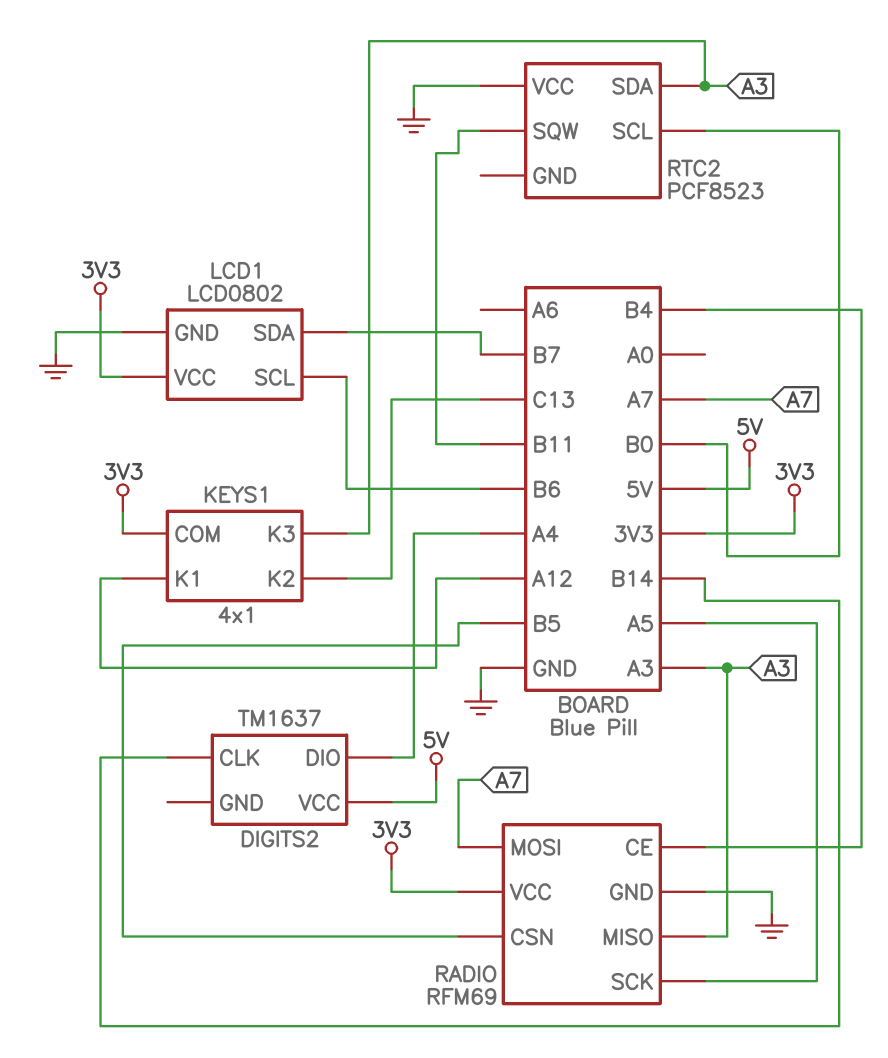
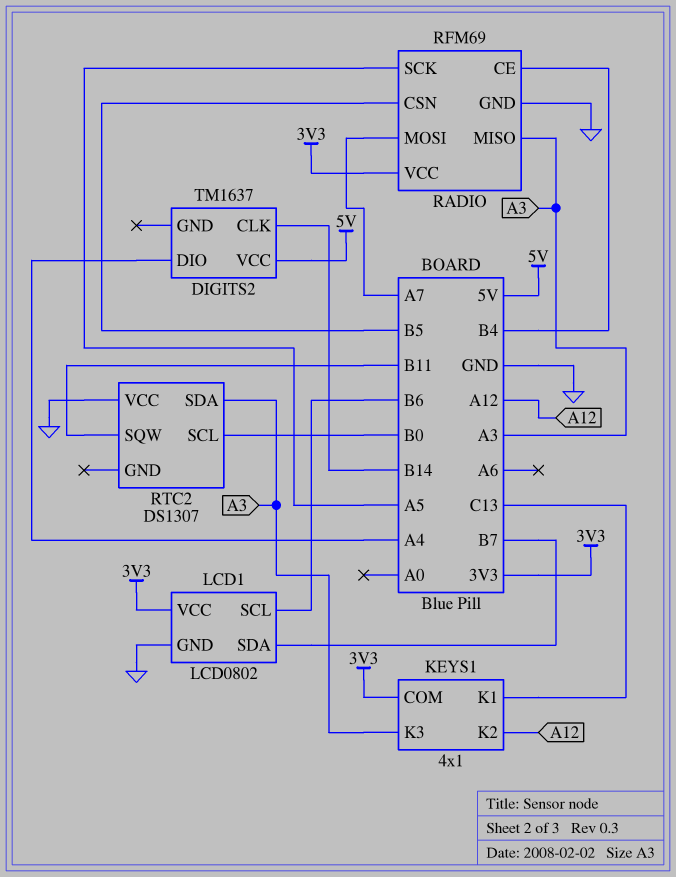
KEYS1 pin K1: A12 -> C13
KEYS1 pin K2: C13 -> A12
RTC2: PCF8523 -> DS1307

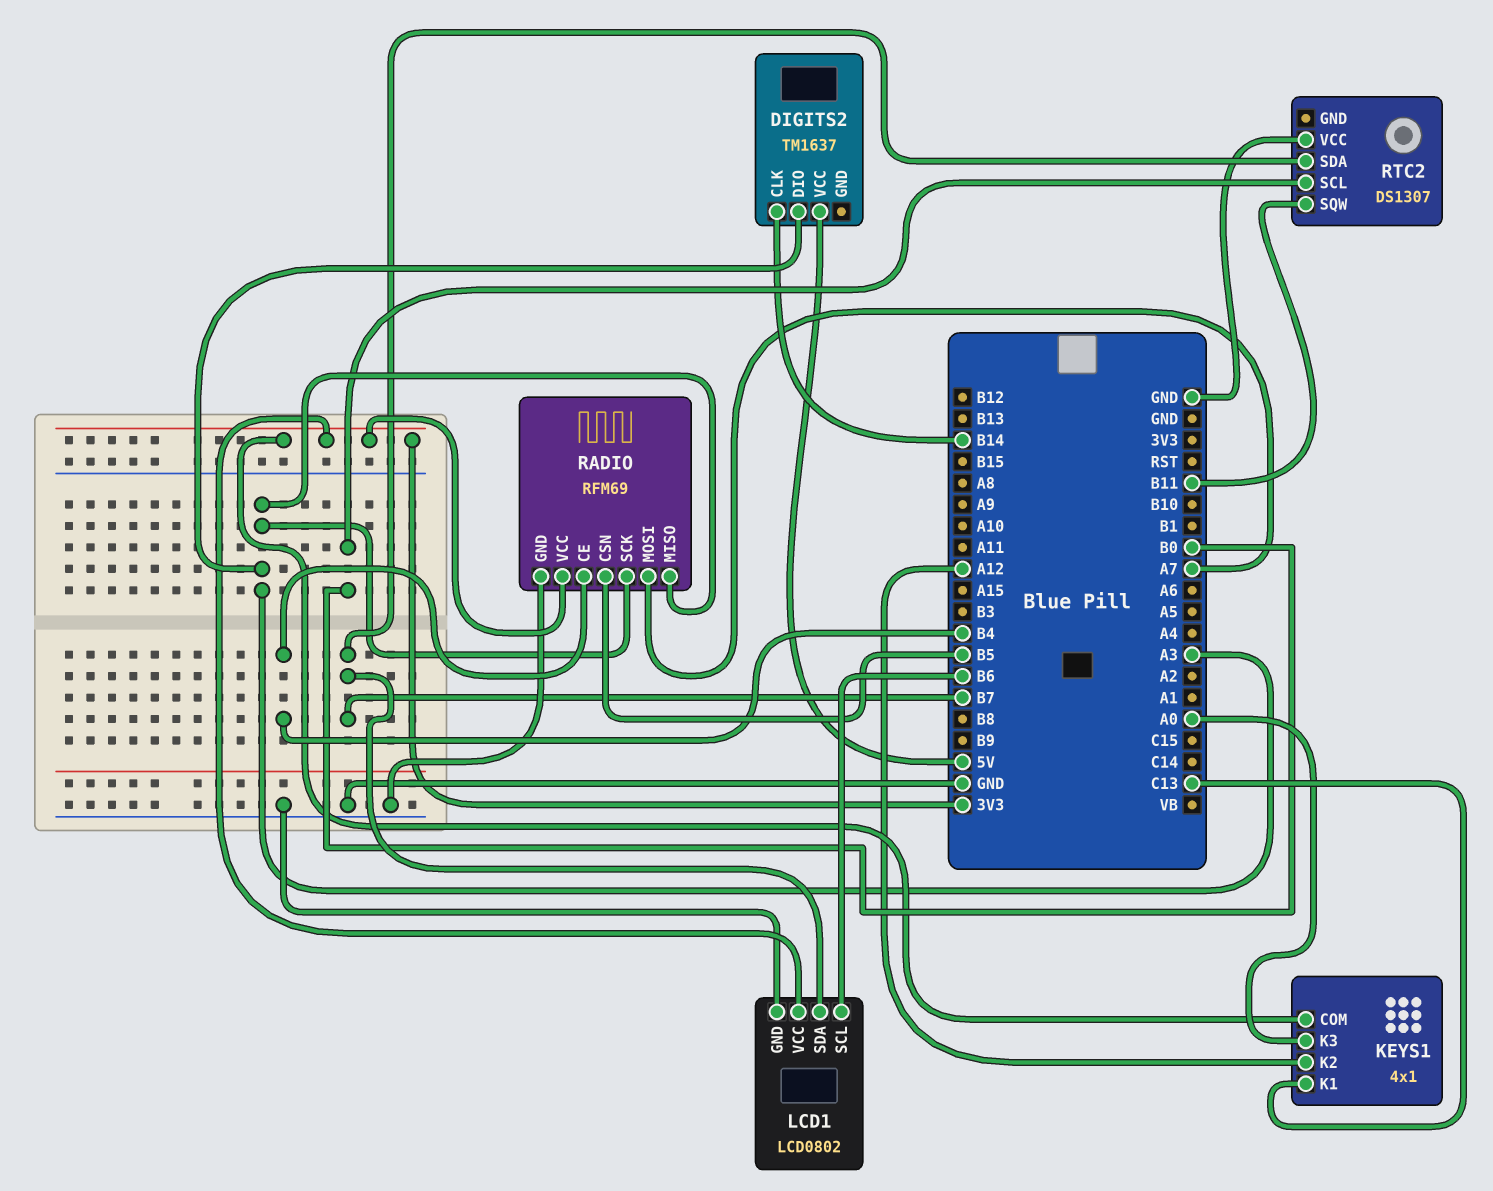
DIGITS2 pin DIO: A4 -> A3
KEYS1 pin K3: A3 -> A0
RADIO pin SCK: A5 -> A3
RTC2 pin SDA: A3 -> B7

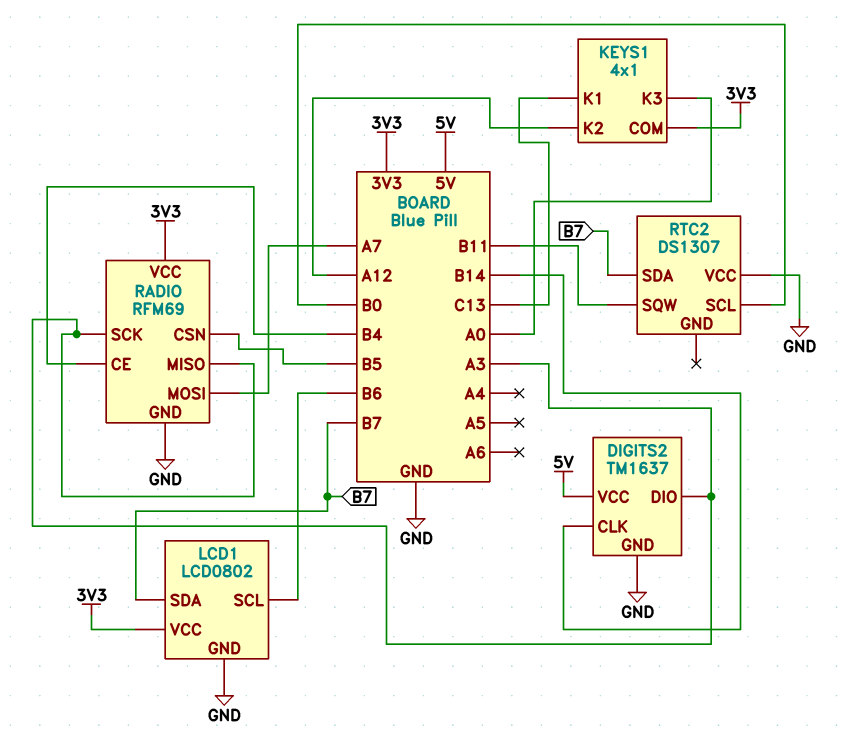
DIGITS2 pin GND: none -> GND

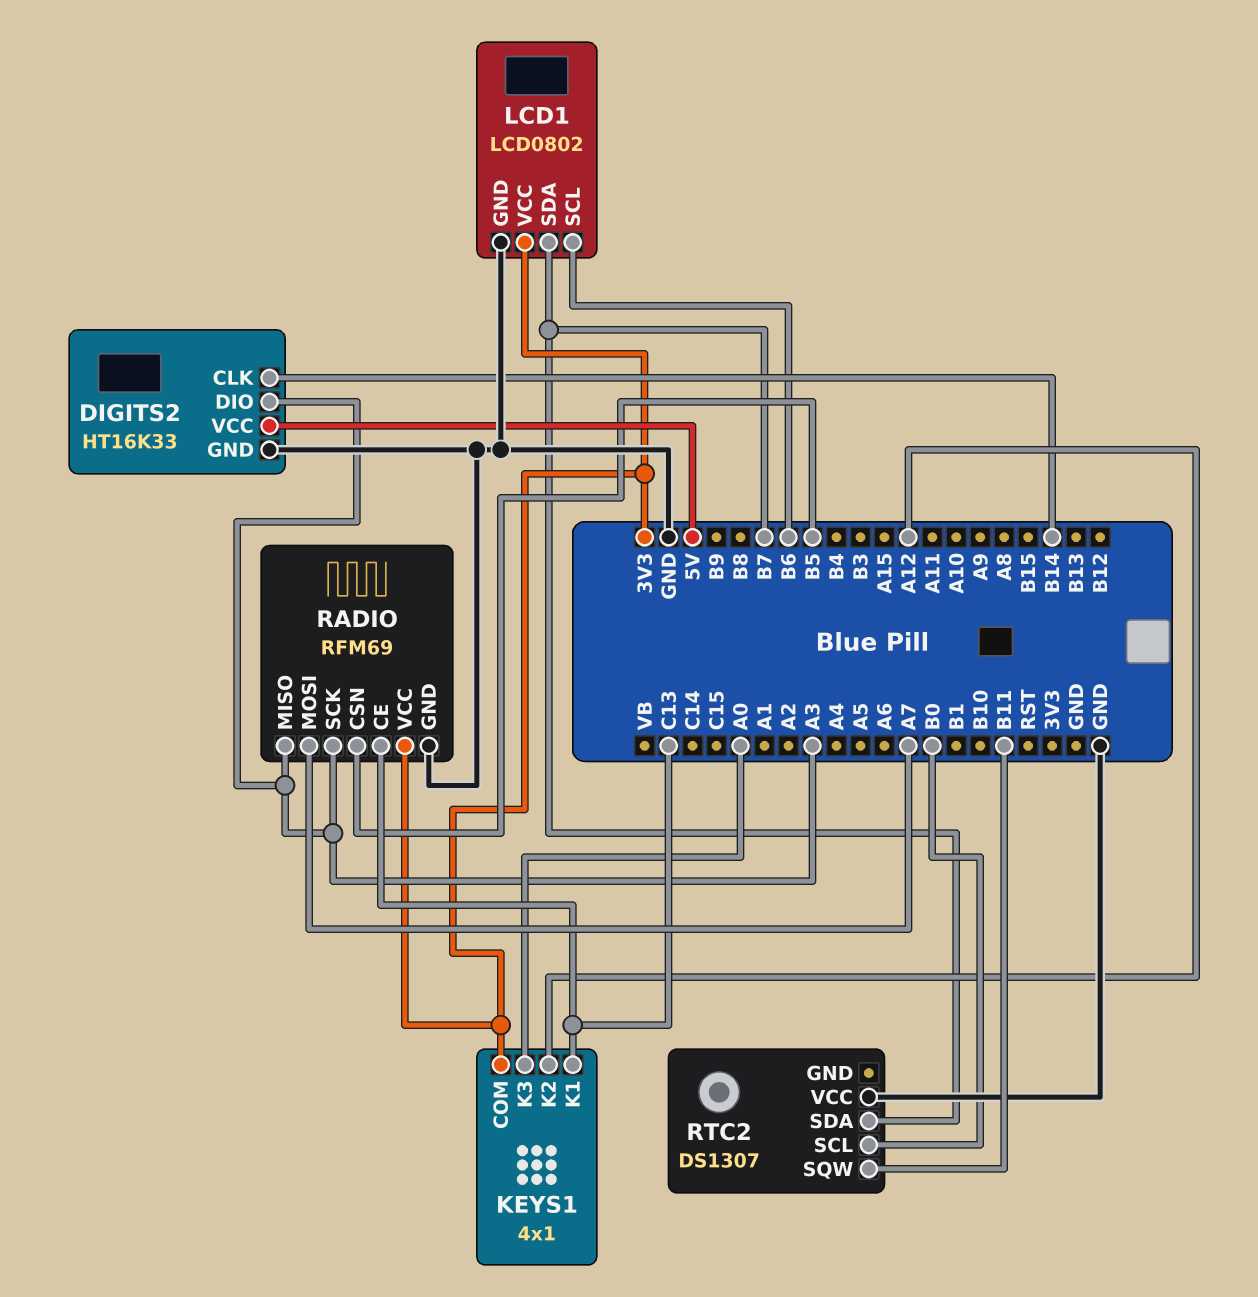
DIGITS2: TM1637 -> HT16K33
RADIO pin CE: B4 -> C13

